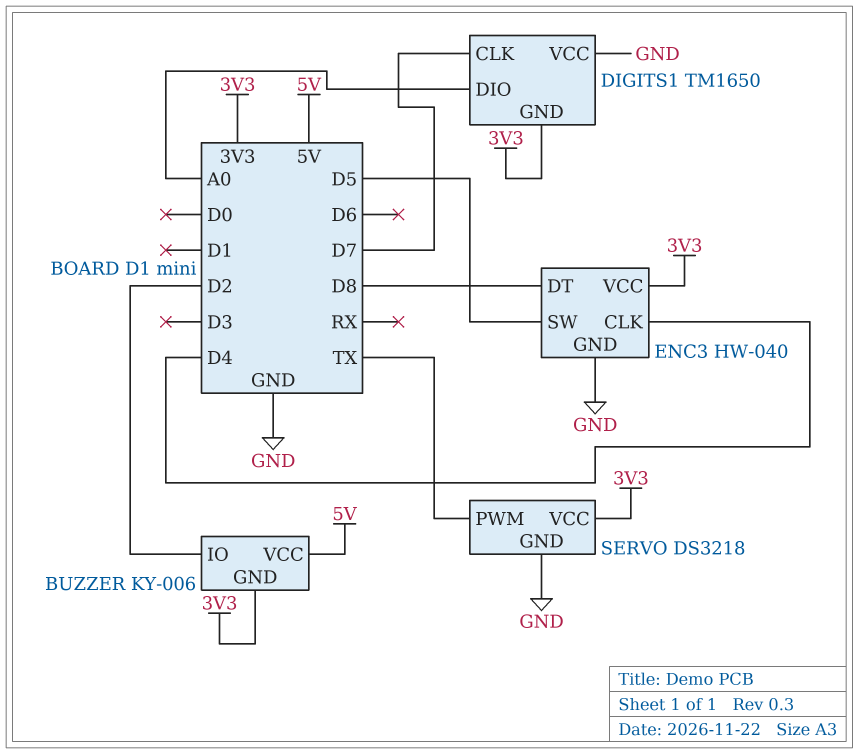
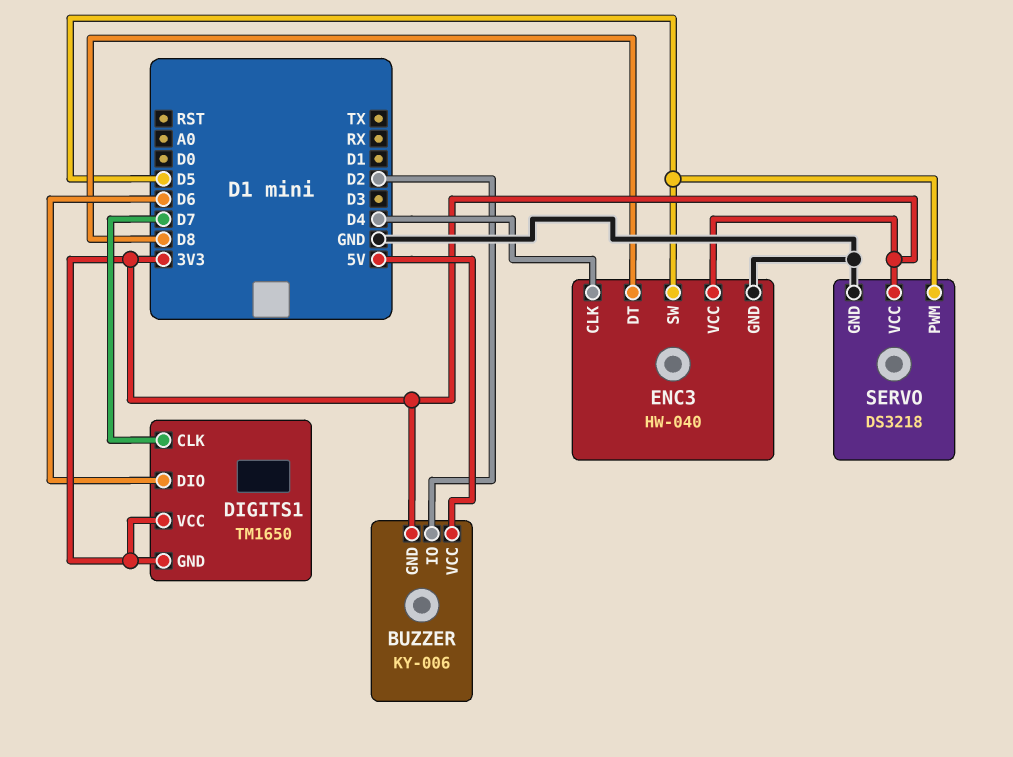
DIGITS1 pin DIO: A0 -> D6
DIGITS1 pin VCC: GND -> 3V3
SERVO pin PWM: TX -> D5

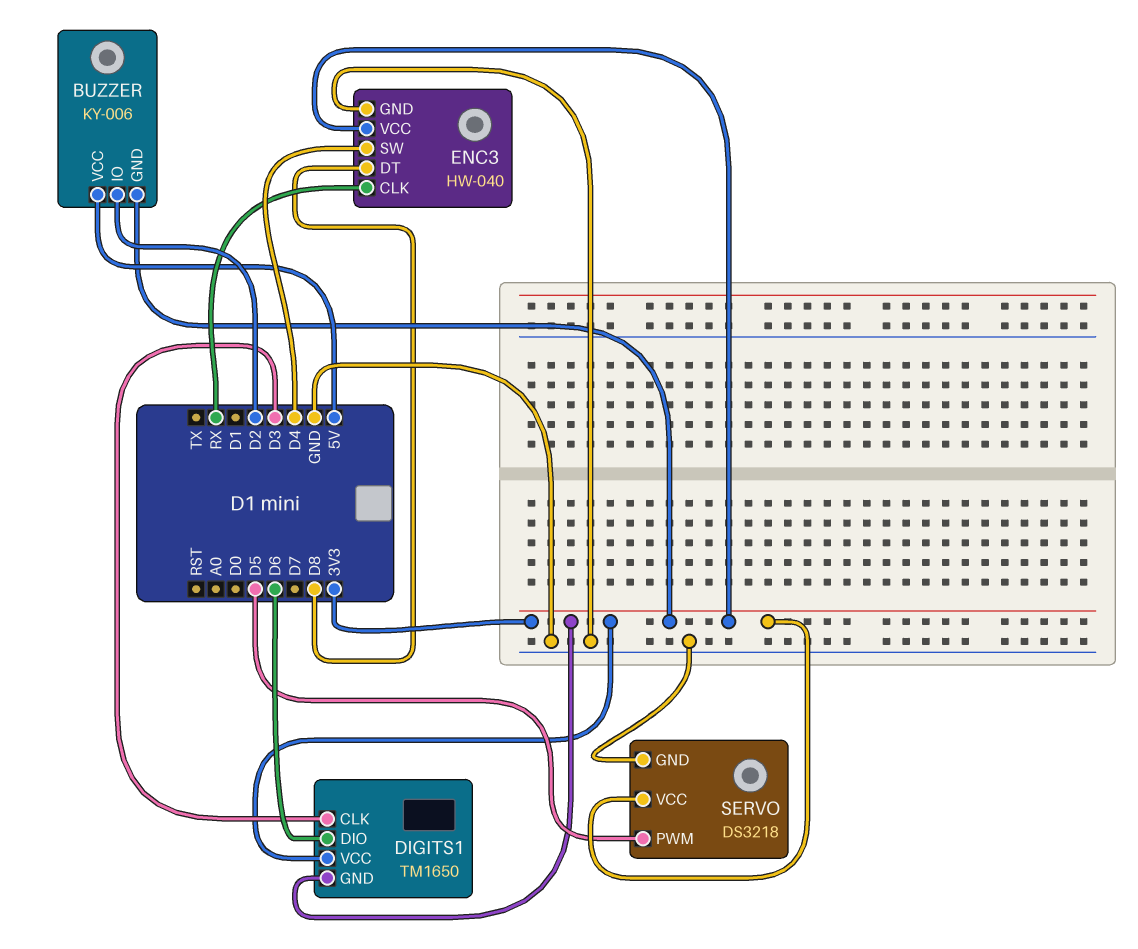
DIGITS1 pin CLK: D7 -> D3
ENC3 pin CLK: D4 -> RX
ENC3 pin SW: D5 -> D4

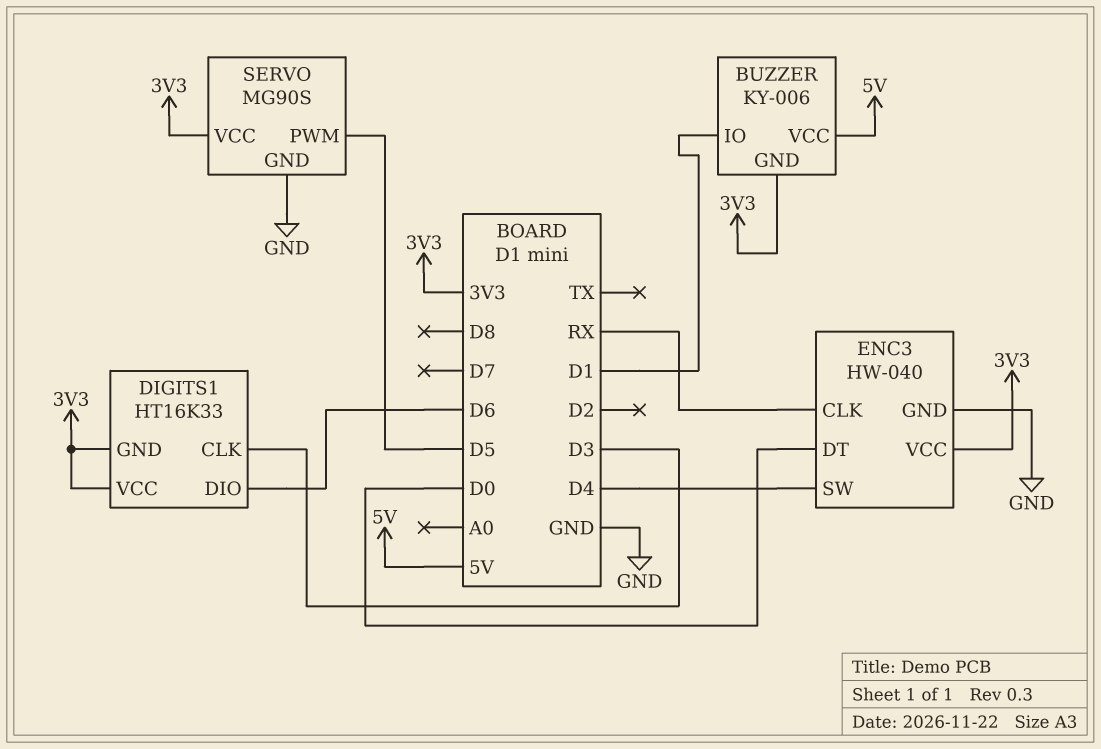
BUZZER pin IO: D2 -> D1
DIGITS1: TM1650 -> HT16K33
ENC3 pin DT: D8 -> D0
SERVO: DS3218 -> MG90S

